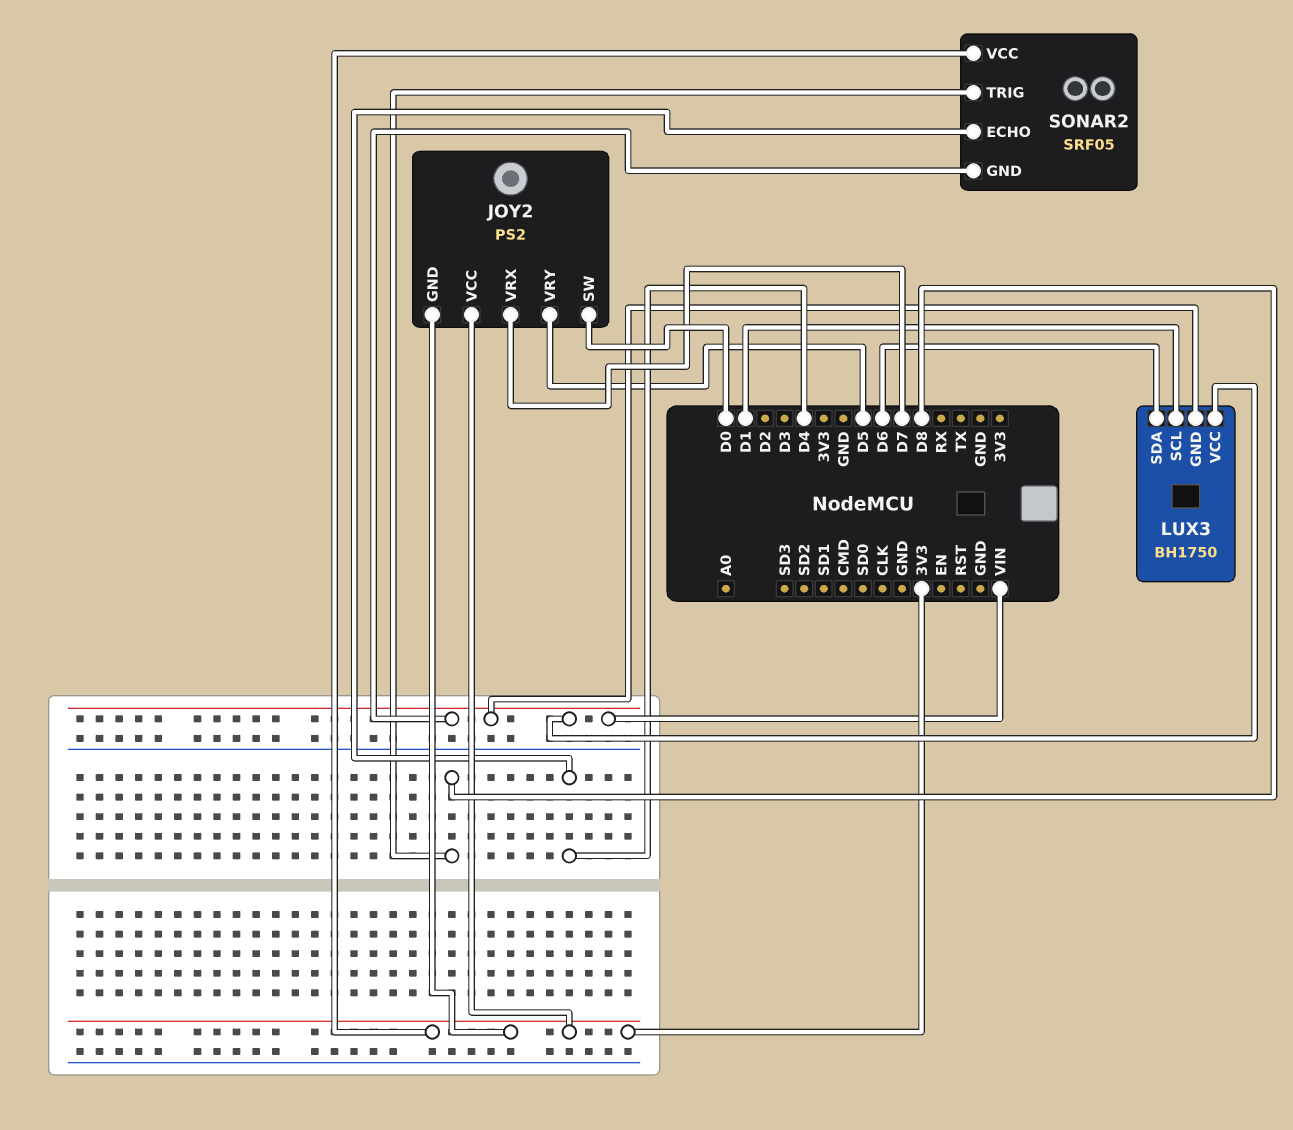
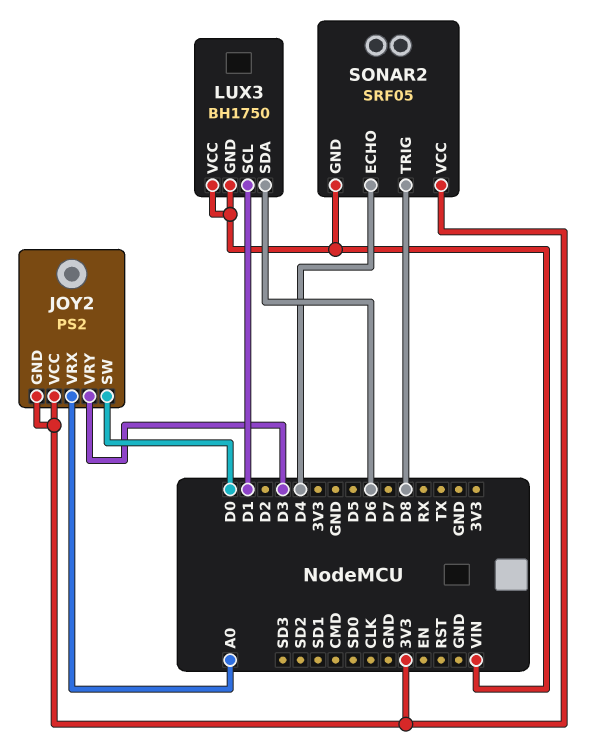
JOY2 pin VRX: D7 -> A0
JOY2 pin VRY: D5 -> D3

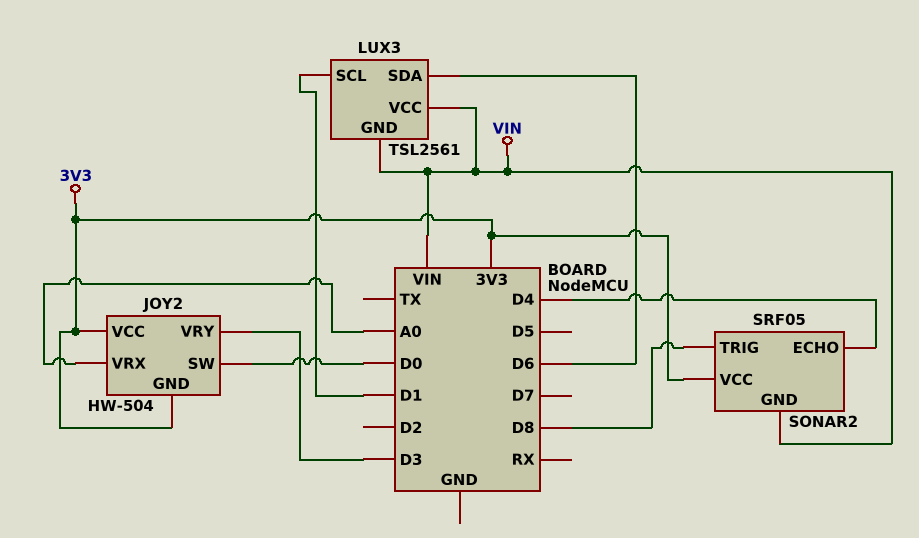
JOY2: PS2 -> HW-504
LUX3: BH1750 -> TSL2561

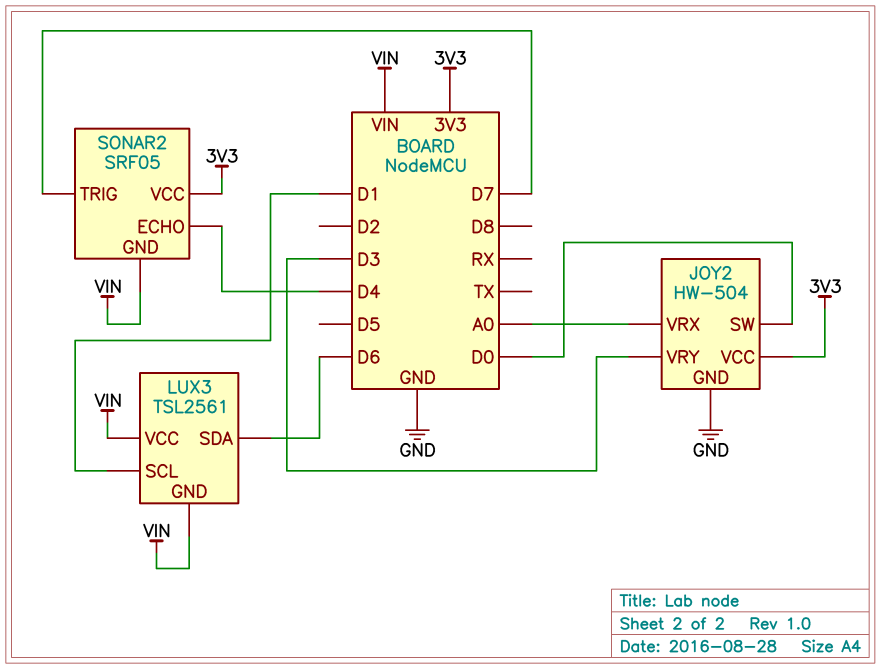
JOY2 pin GND: 3V3 -> GND
SONAR2 pin TRIG: D8 -> D7

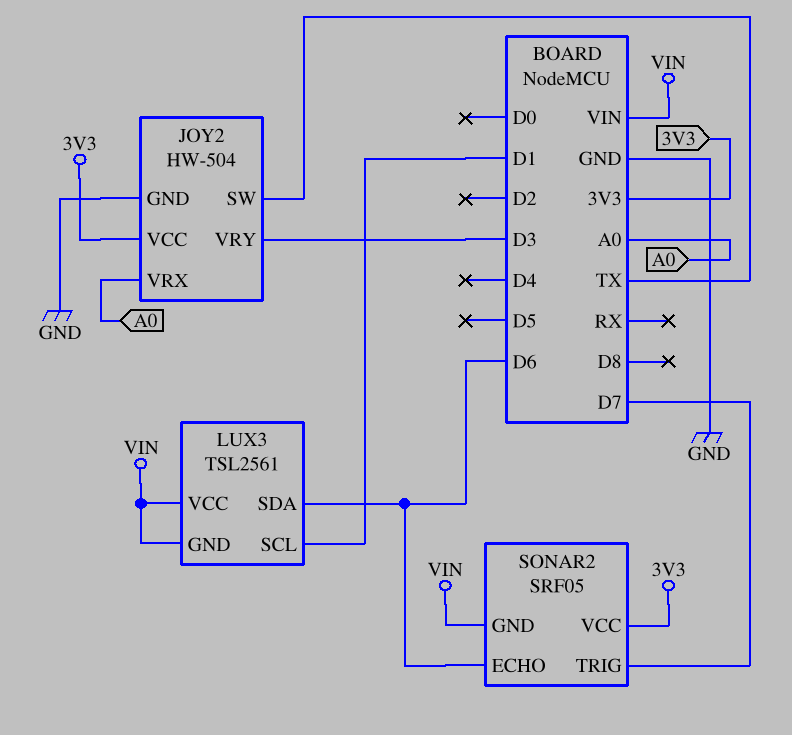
JOY2 pin SW: D0 -> TX
SONAR2 pin ECHO: D4 -> D6

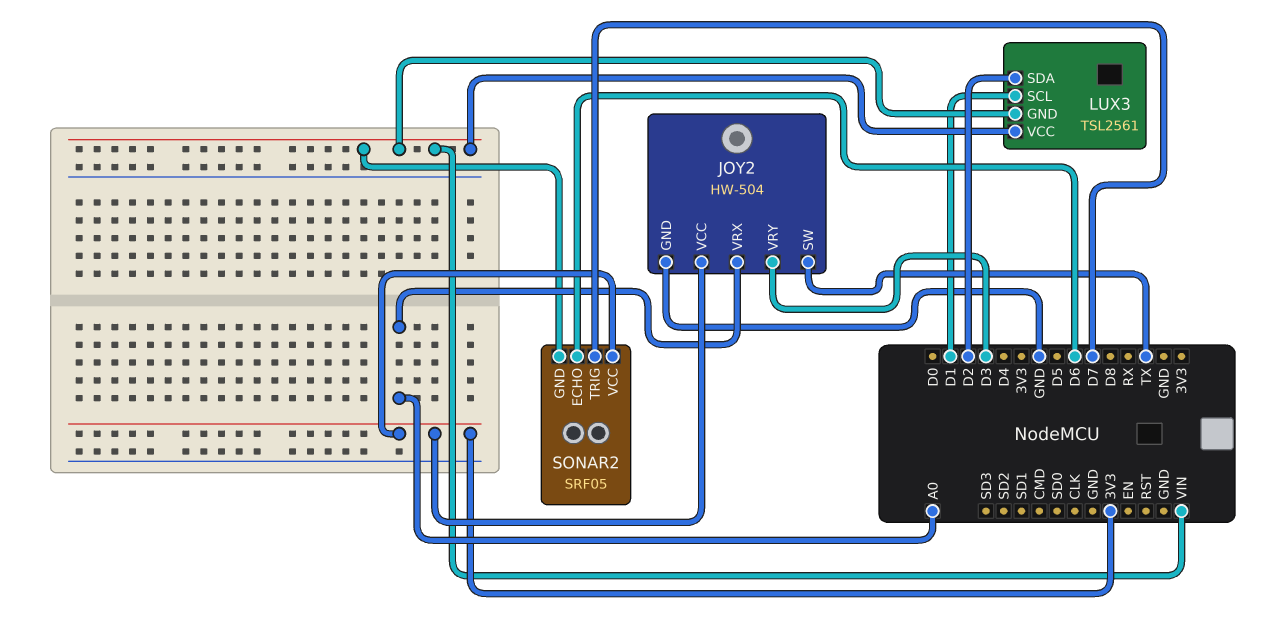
LUX3 pin SDA: D6 -> D2

